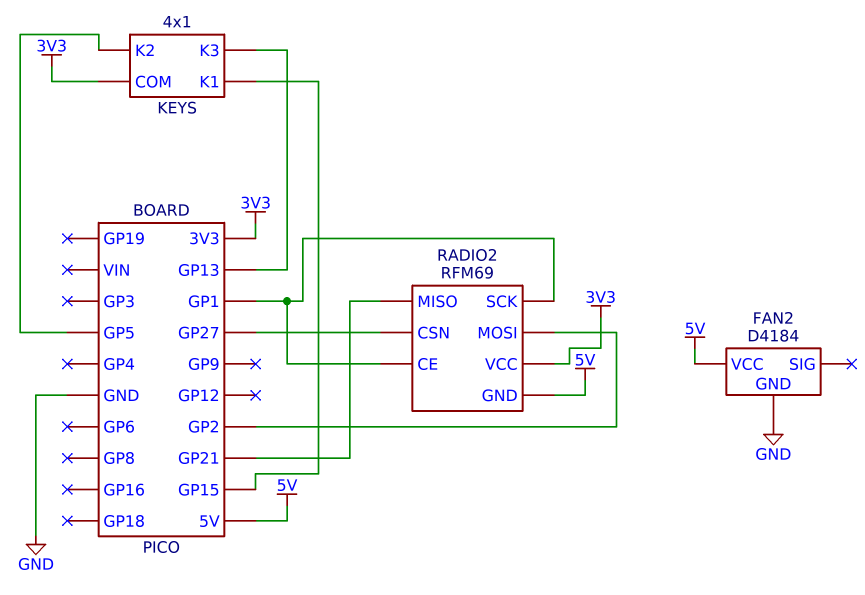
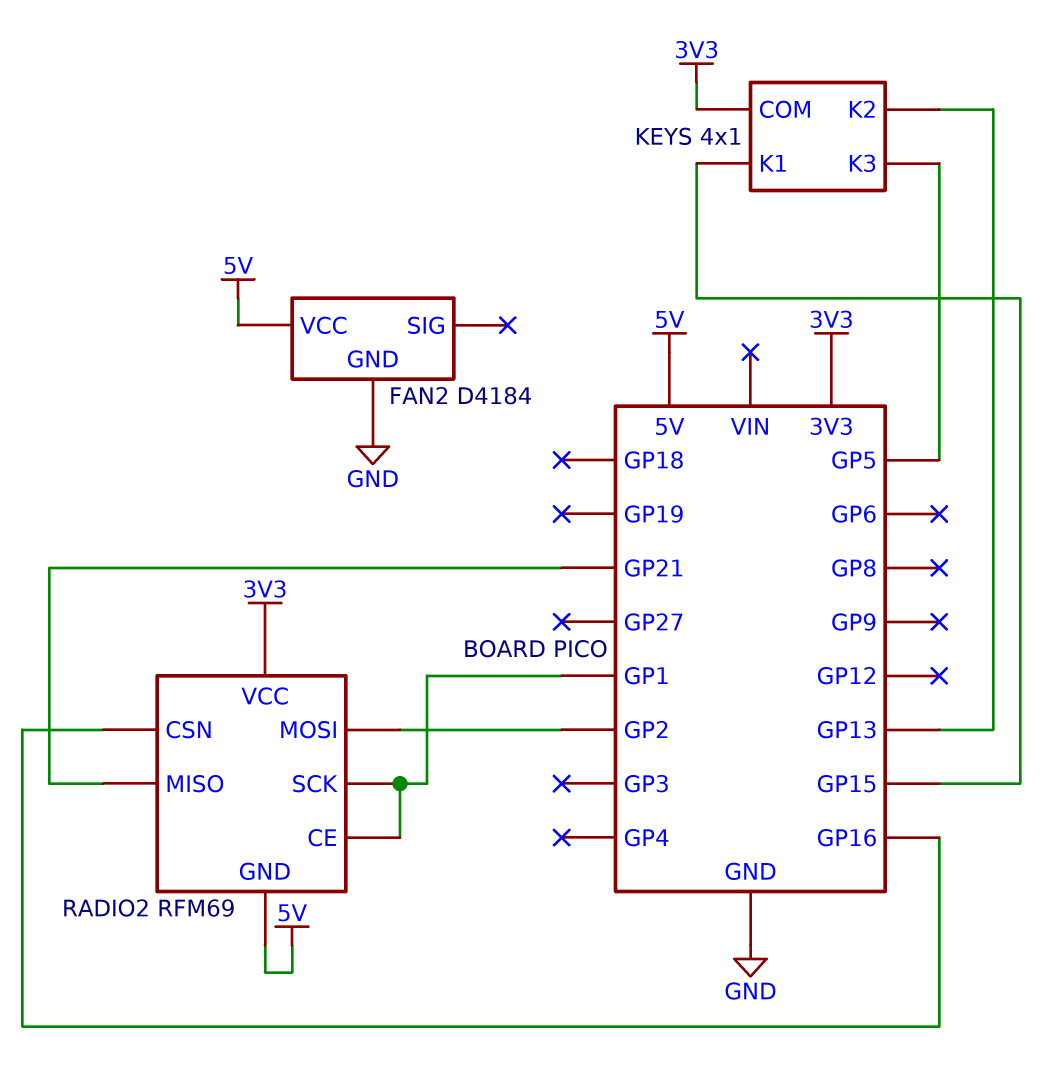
KEYS pin K2: GP5 -> GP13
KEYS pin K3: GP13 -> GP5
RADIO2 pin CSN: GP27 -> GP16

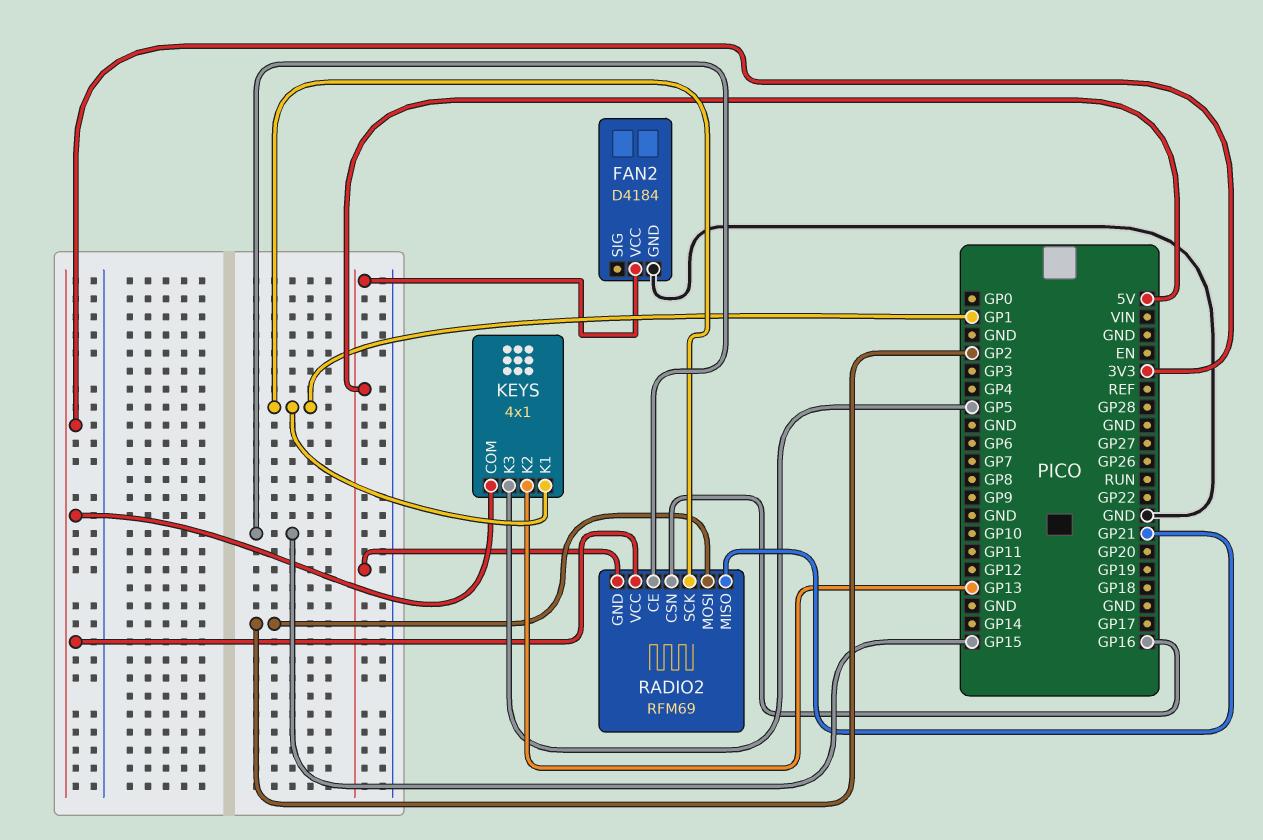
KEYS pin K1: GP15 -> GP1
RADIO2 pin CE: GP1 -> GP15

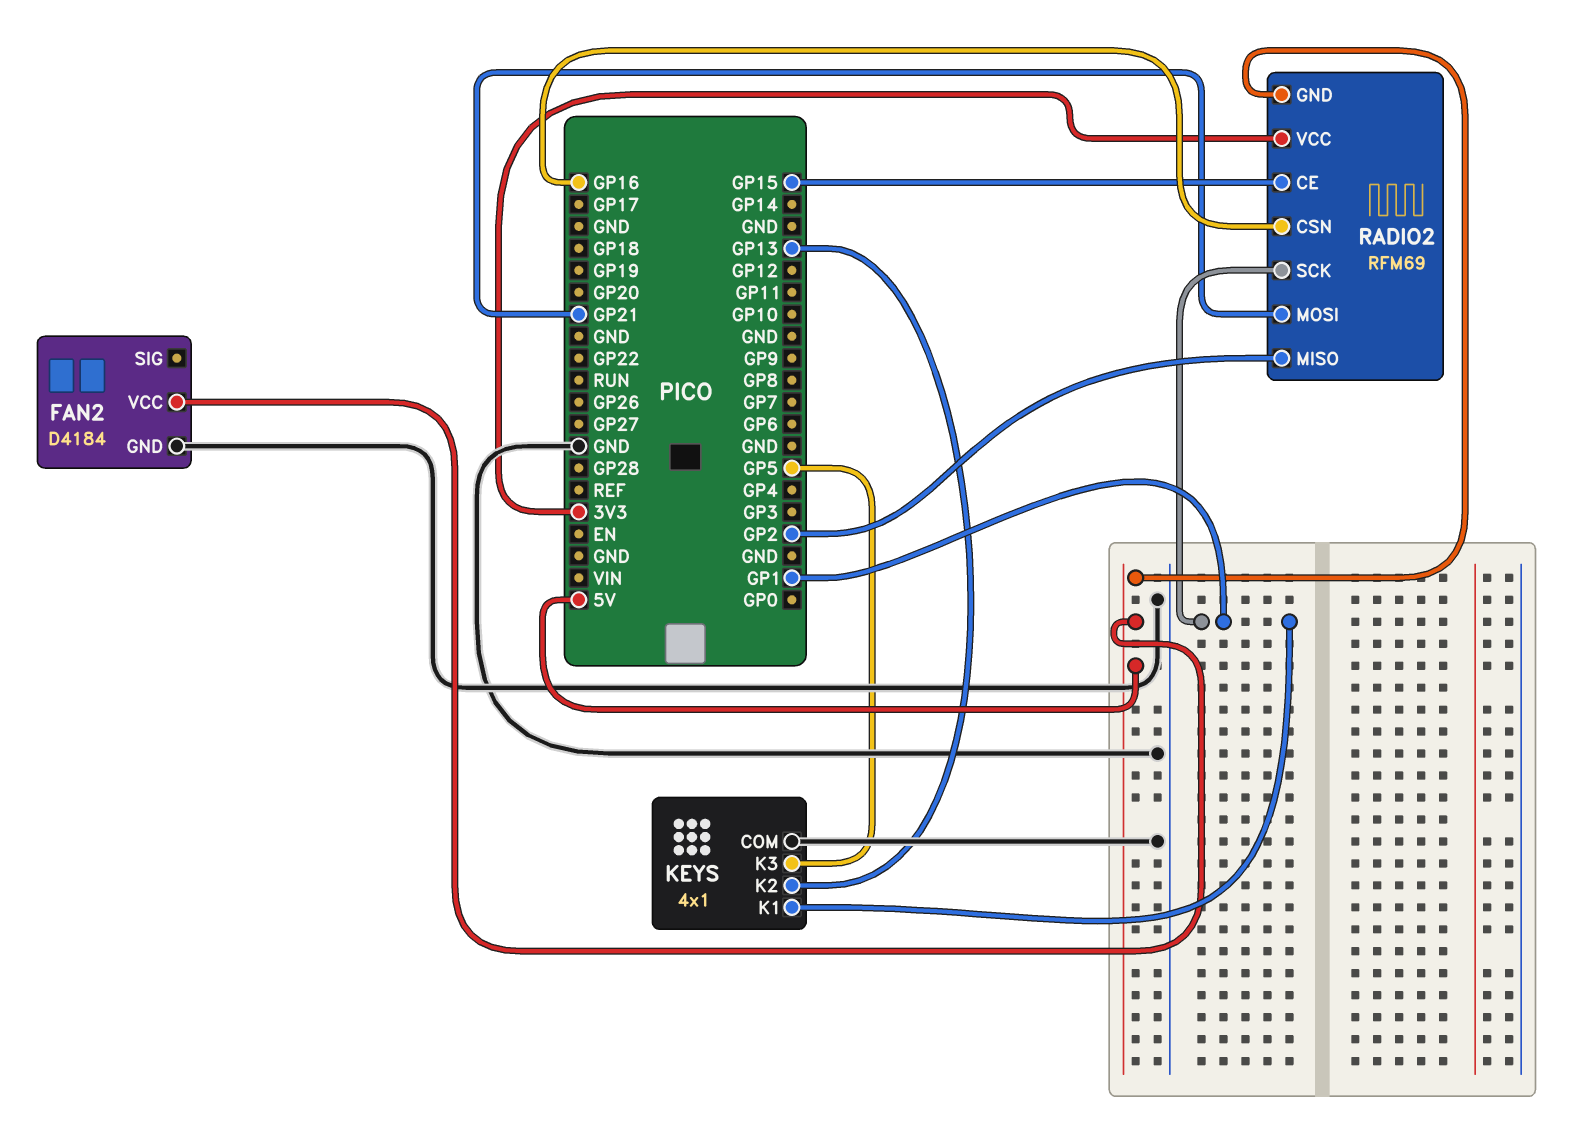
KEYS pin COM: 3V3 -> GND
RADIO2 pin MISO: GP21 -> GP2
RADIO2 pin MOSI: GP2 -> GP21

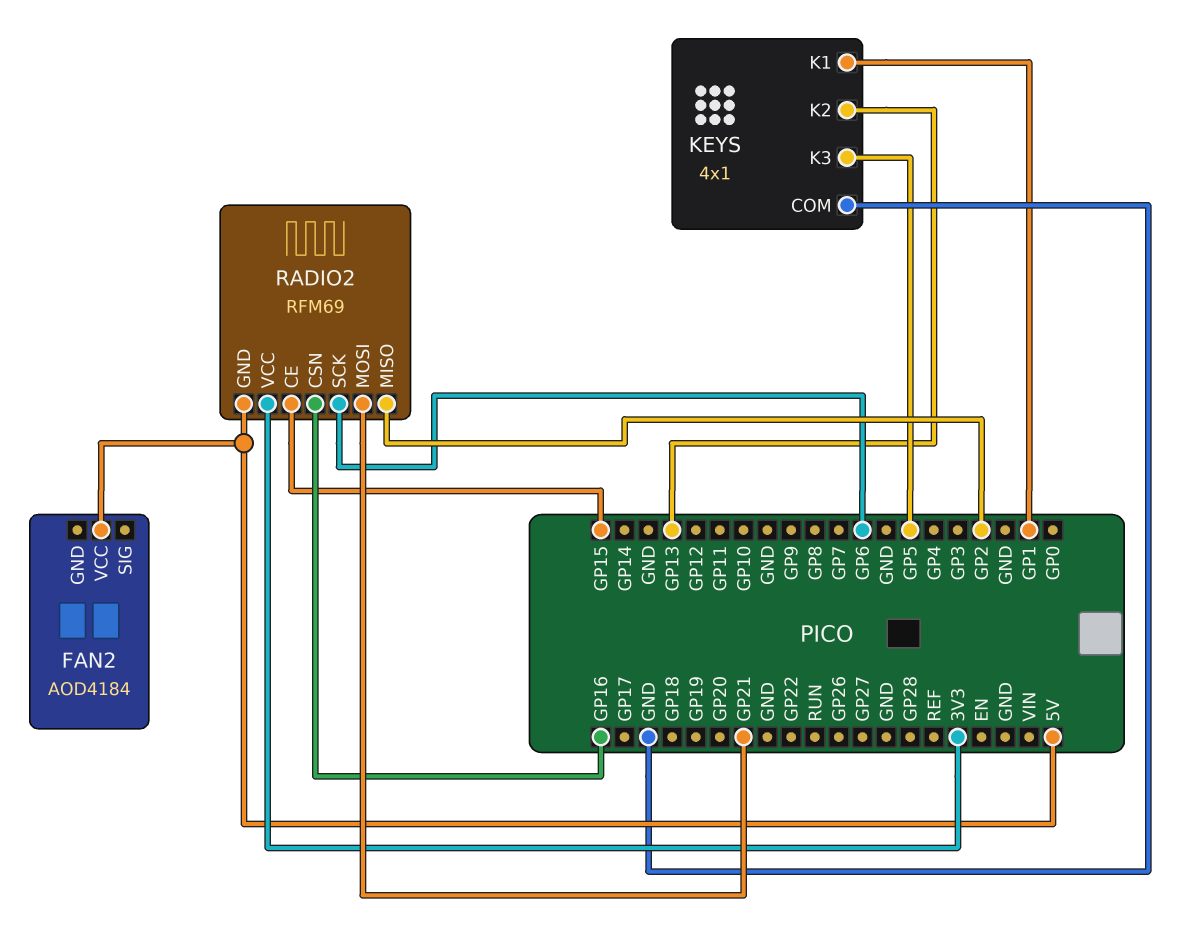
FAN2: D4184 -> AOD4184
FAN2 pin GND: GND -> none
RADIO2 pin SCK: GP1 -> GP6

